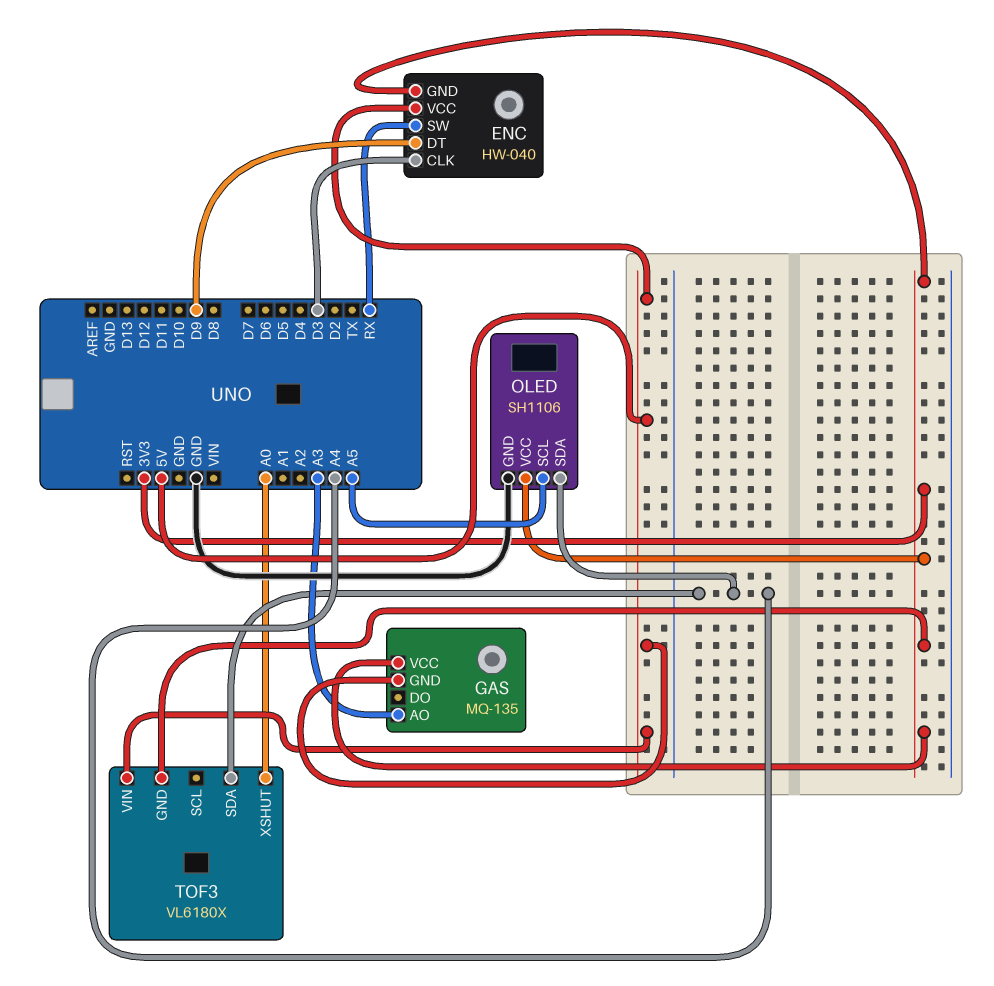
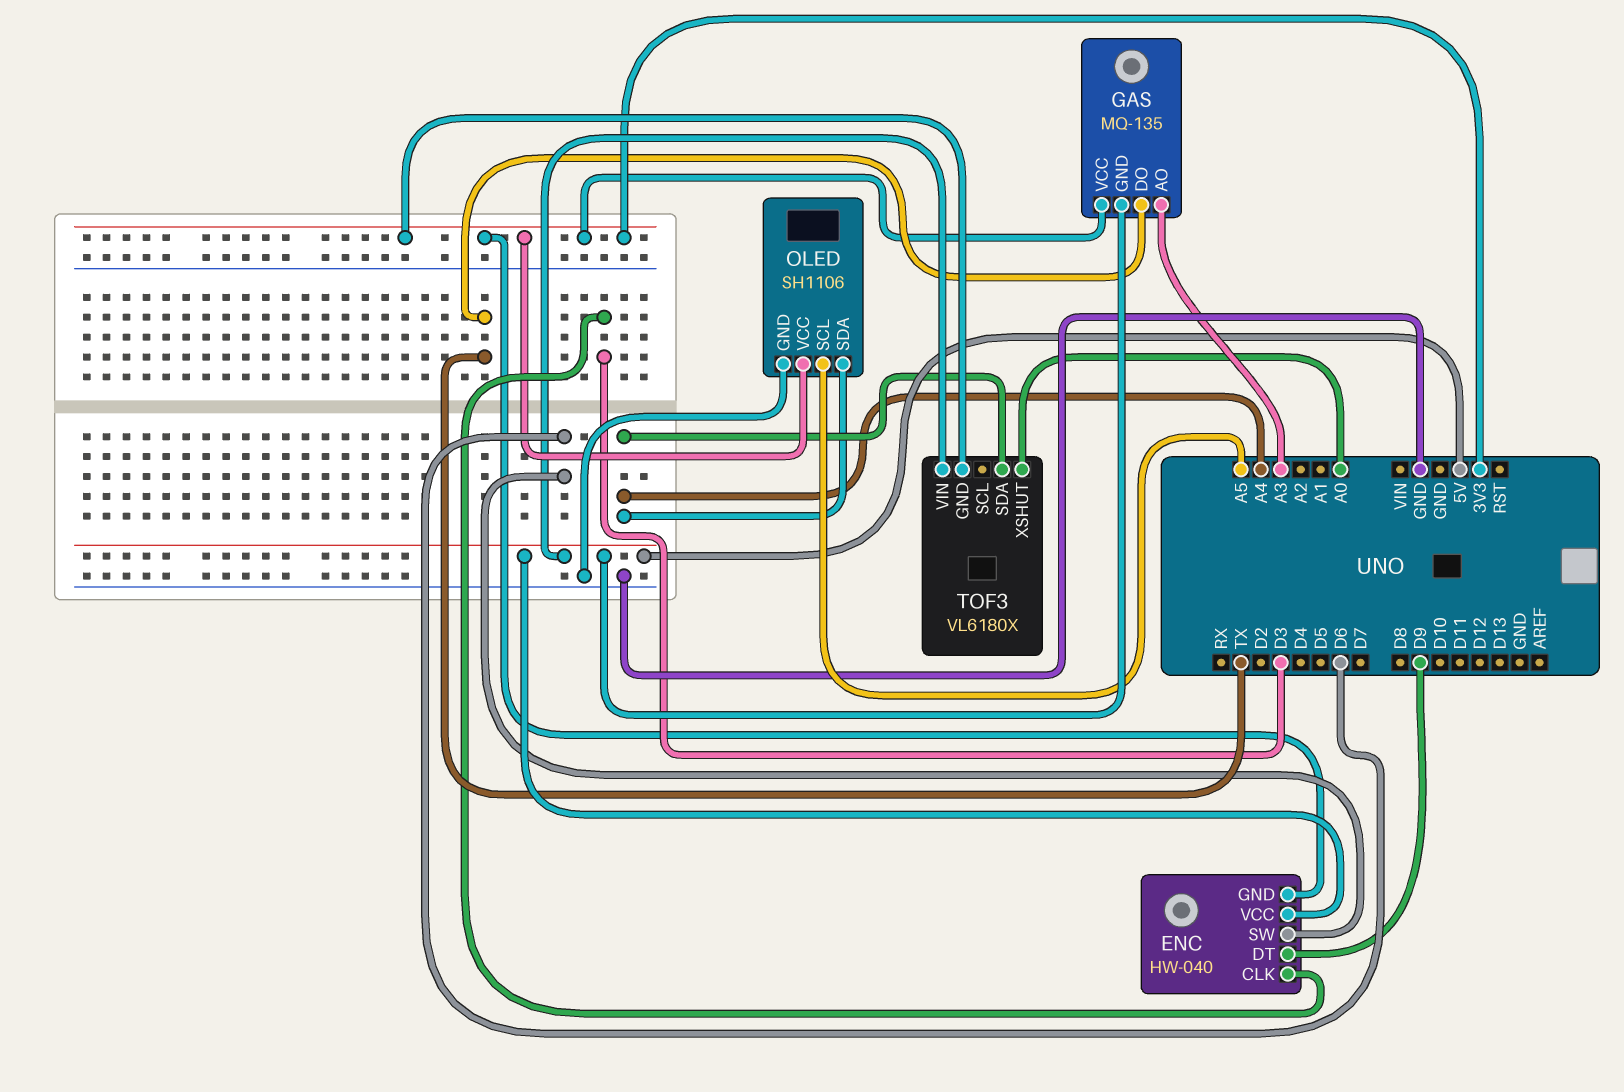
ENC pin SW: RX -> D6
GAS pin DO: none -> TX

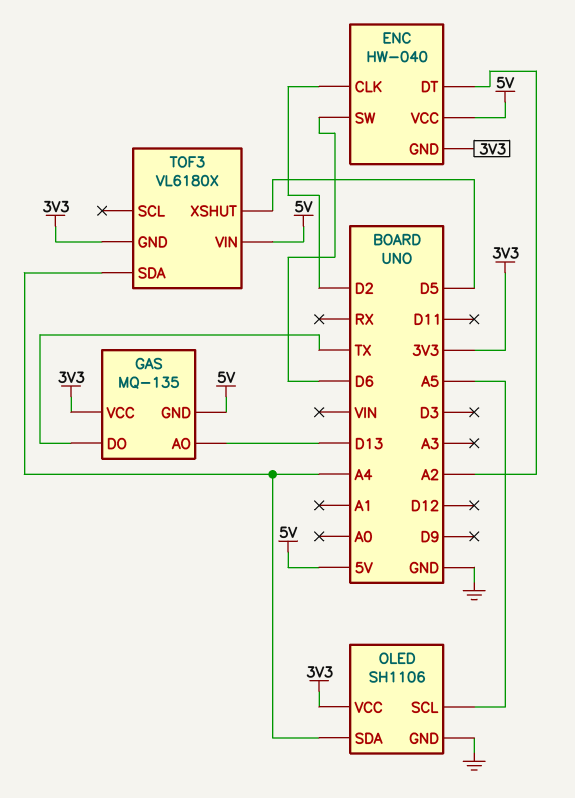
ENC pin CLK: D3 -> D2
ENC pin DT: D9 -> A2
GAS pin AO: A3 -> D13
TOF3 pin XSHUT: A0 -> D5

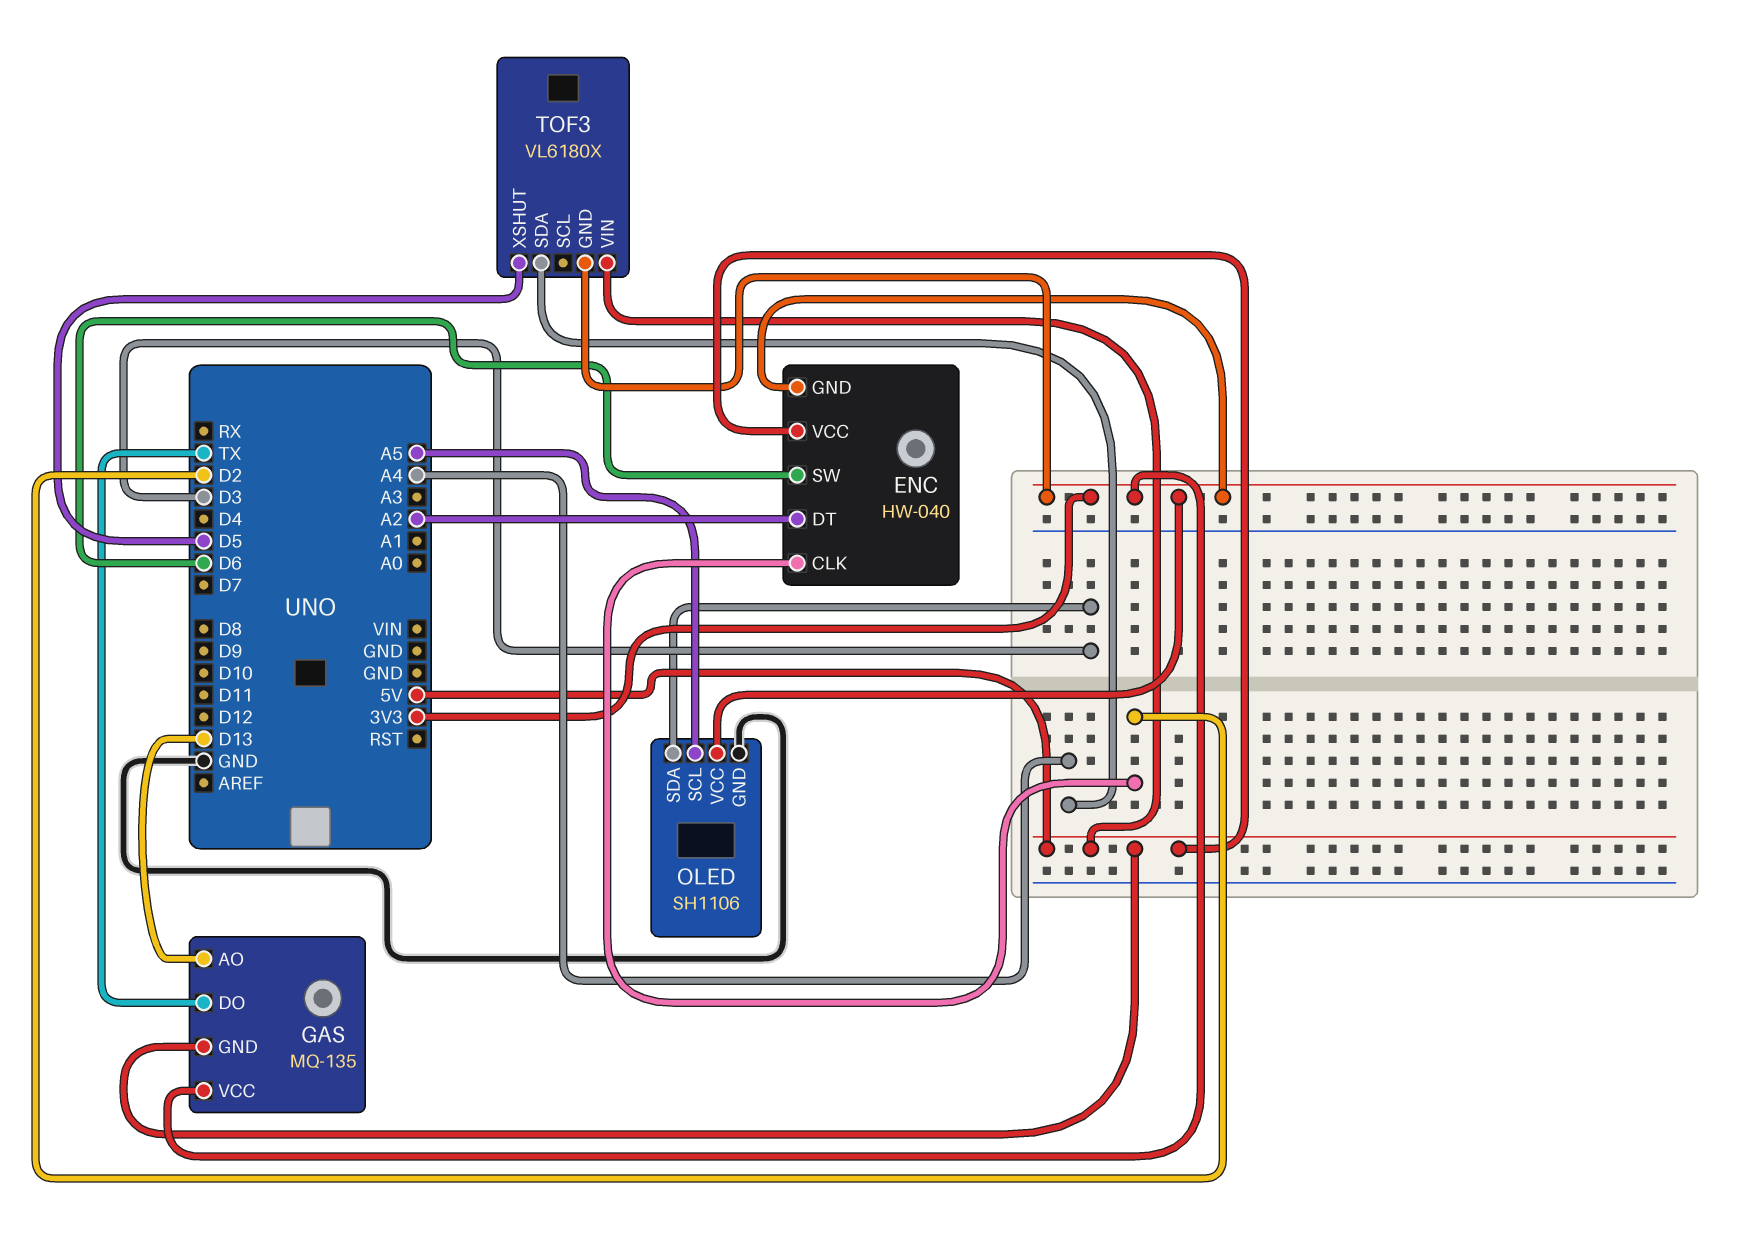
OLED pin SDA: A4 -> D3

